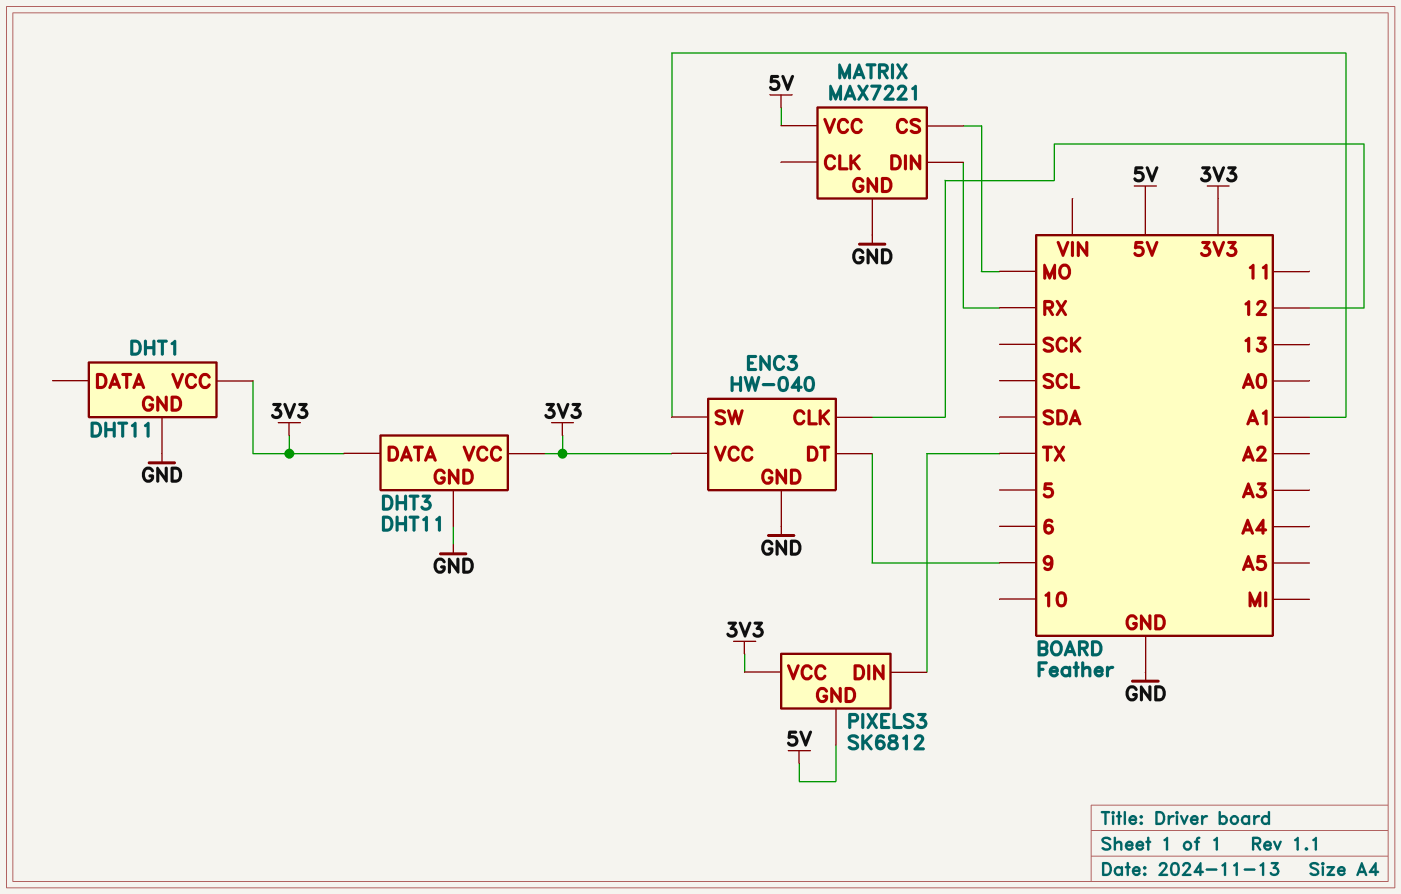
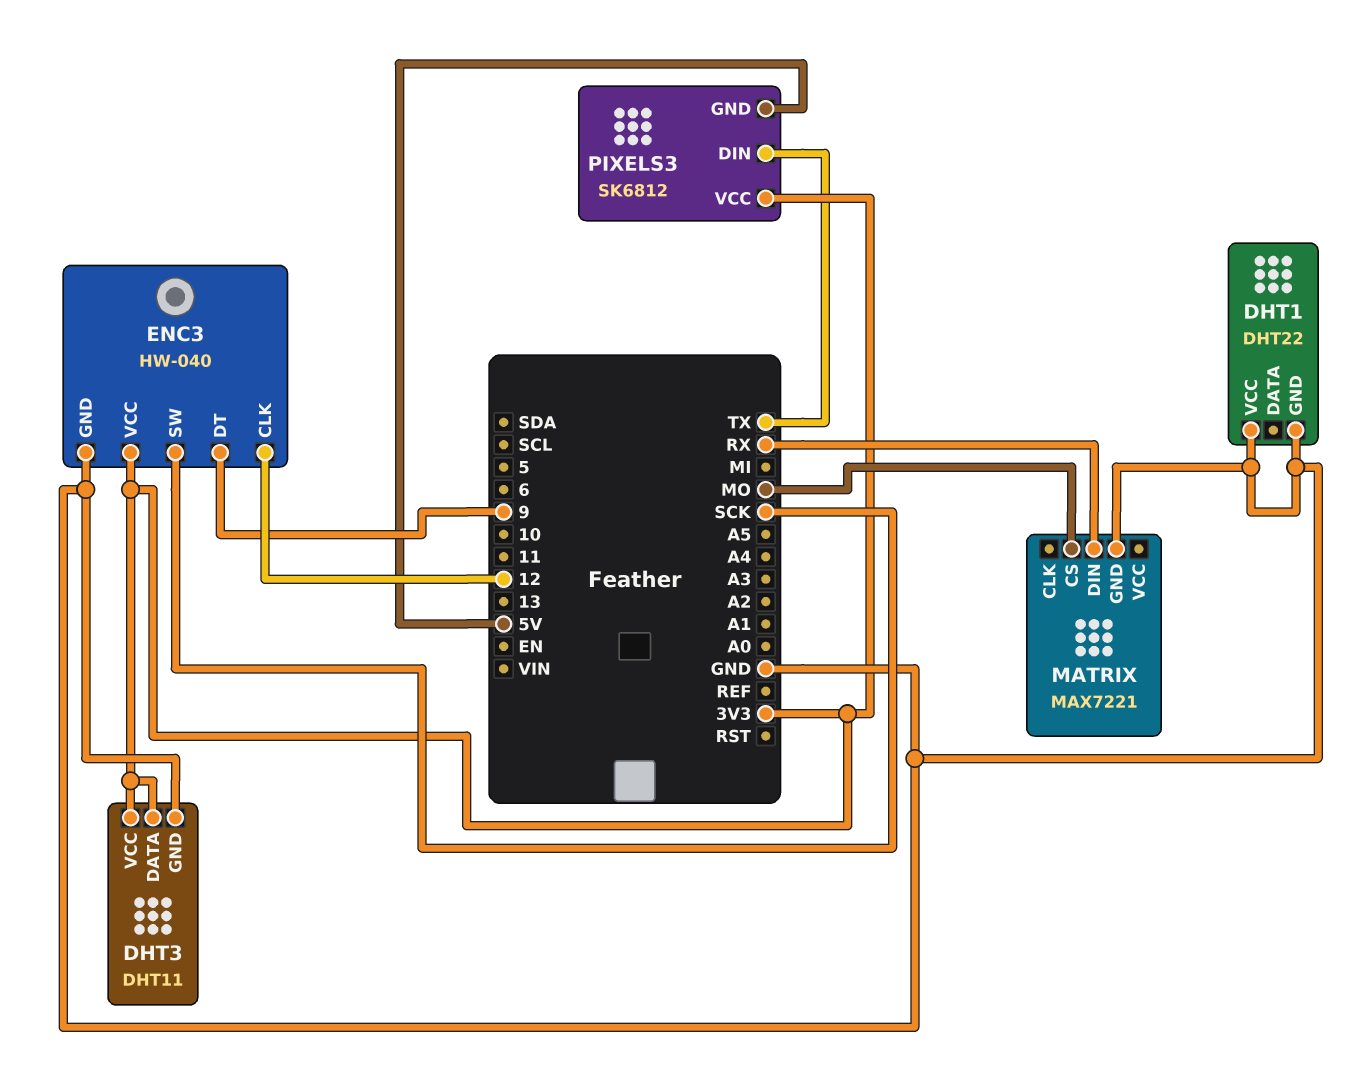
DHT1: DHT11 -> DHT22
DHT1 pin VCC: 3V3 -> GND
ENC3 pin SW: A1 -> SCK
MATRIX pin VCC: 5V -> none

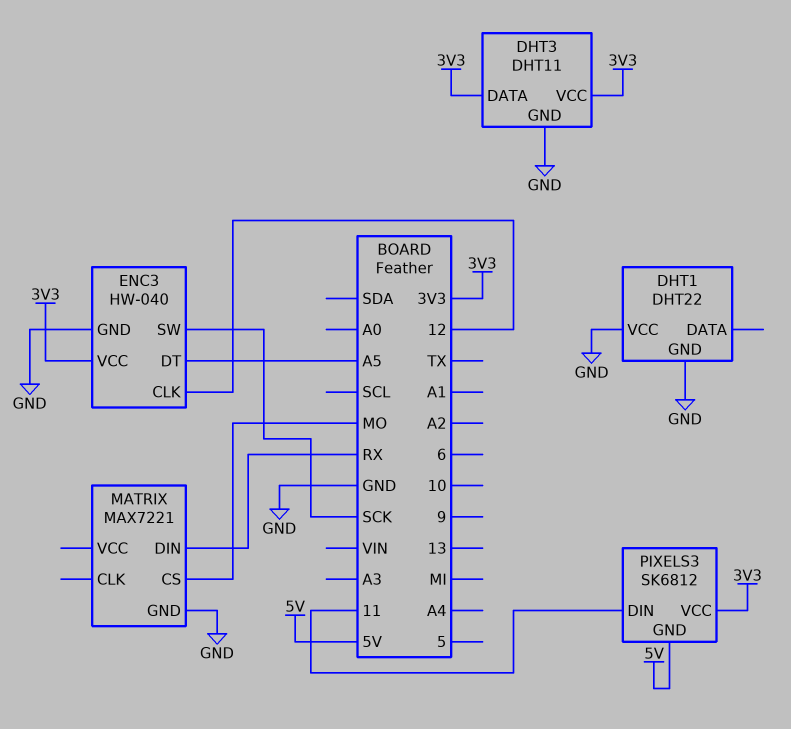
ENC3 pin DT: 9 -> A5
PIXELS3 pin DIN: TX -> 11

